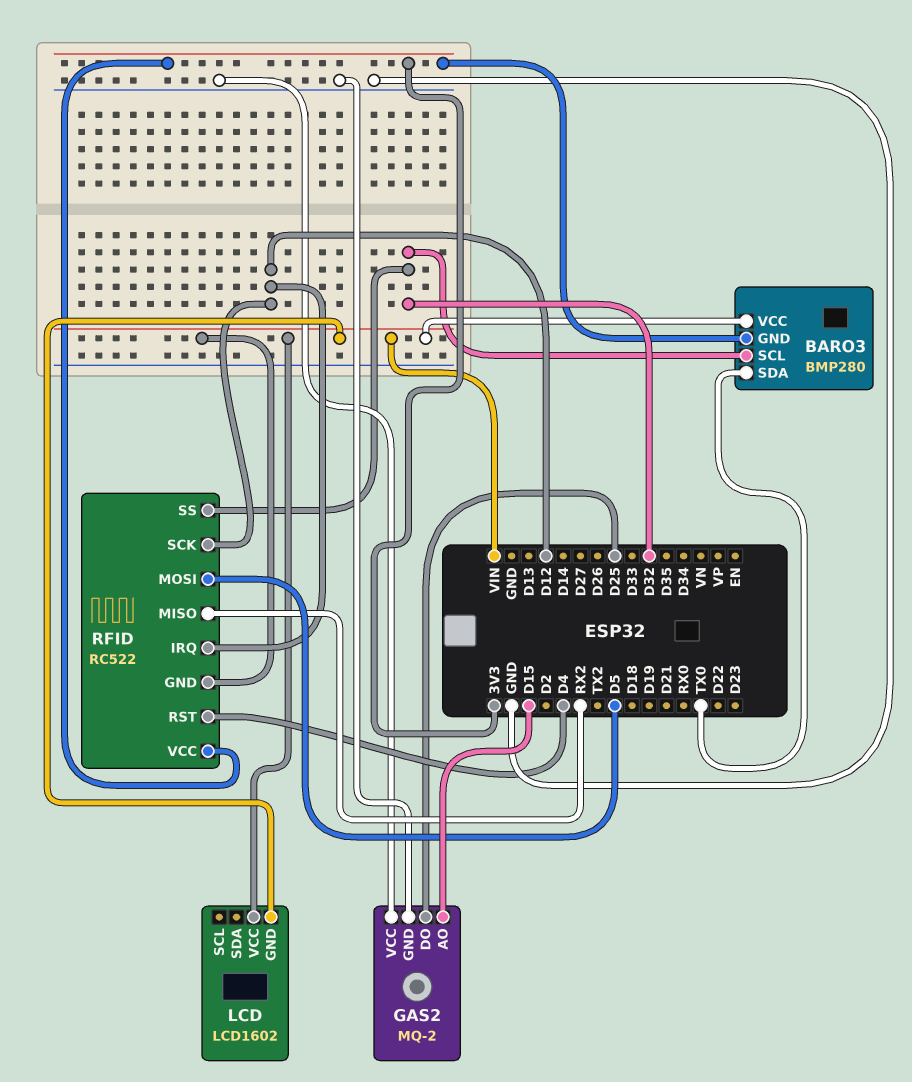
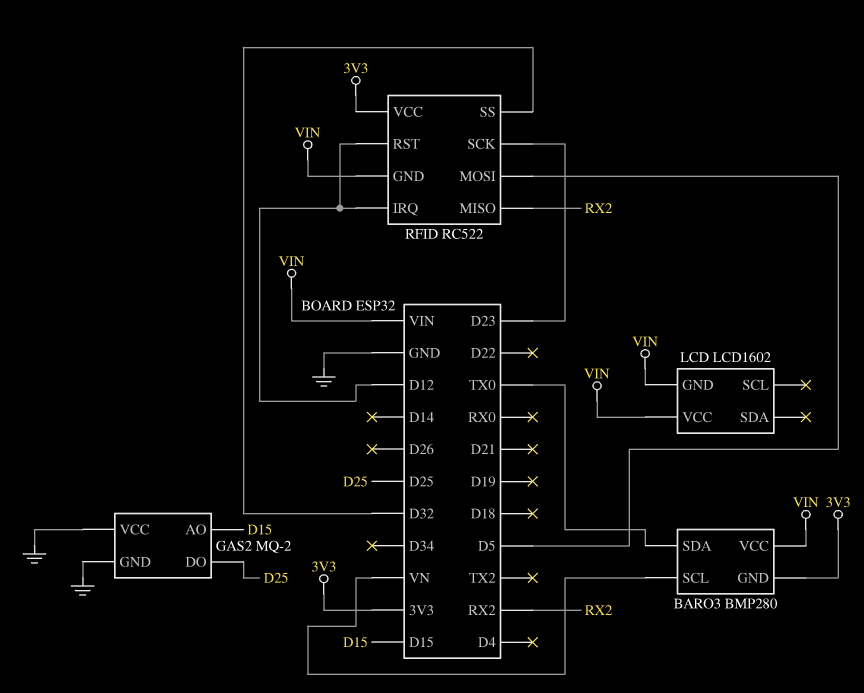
BARO3 pin SCL: D32 -> VN
RFID pin RST: D4 -> D12
RFID pin SCK: D12 -> D23

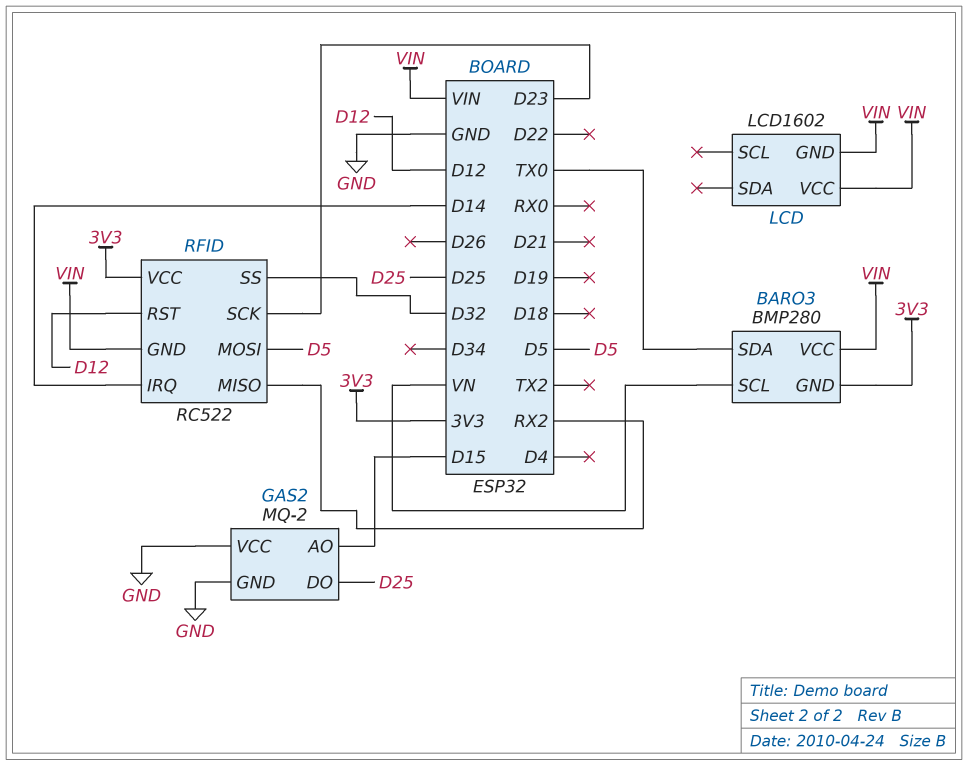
RFID pin IRQ: D12 -> D14

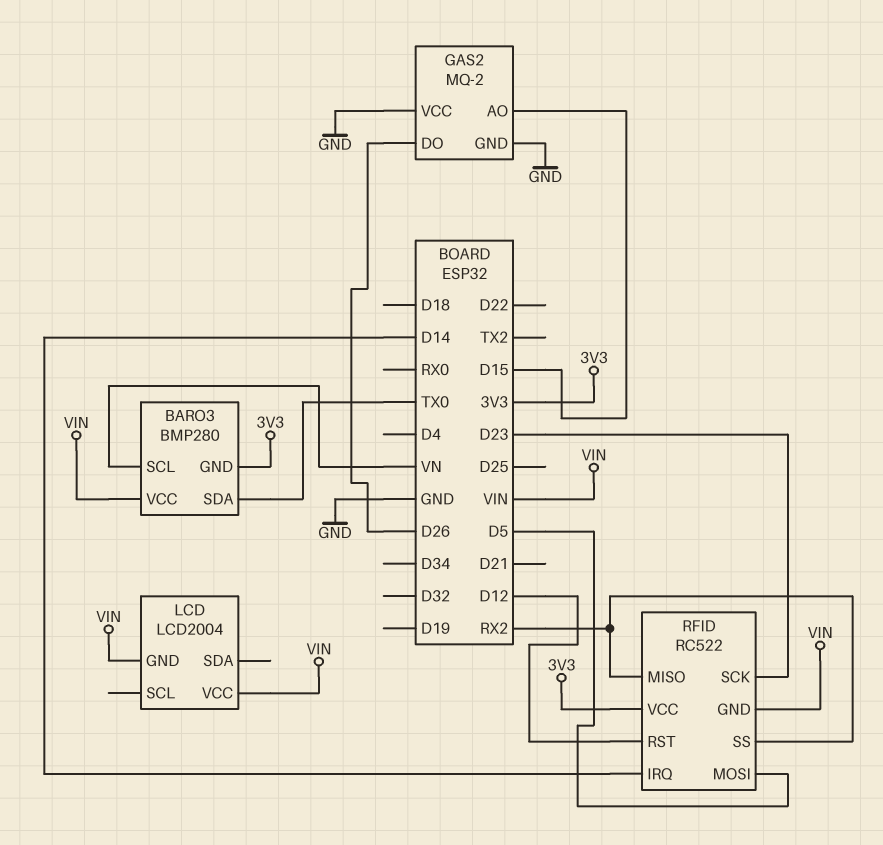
GAS2 pin DO: D25 -> D26
LCD: LCD1602 -> LCD2004
RFID pin SS: D32 -> RX2

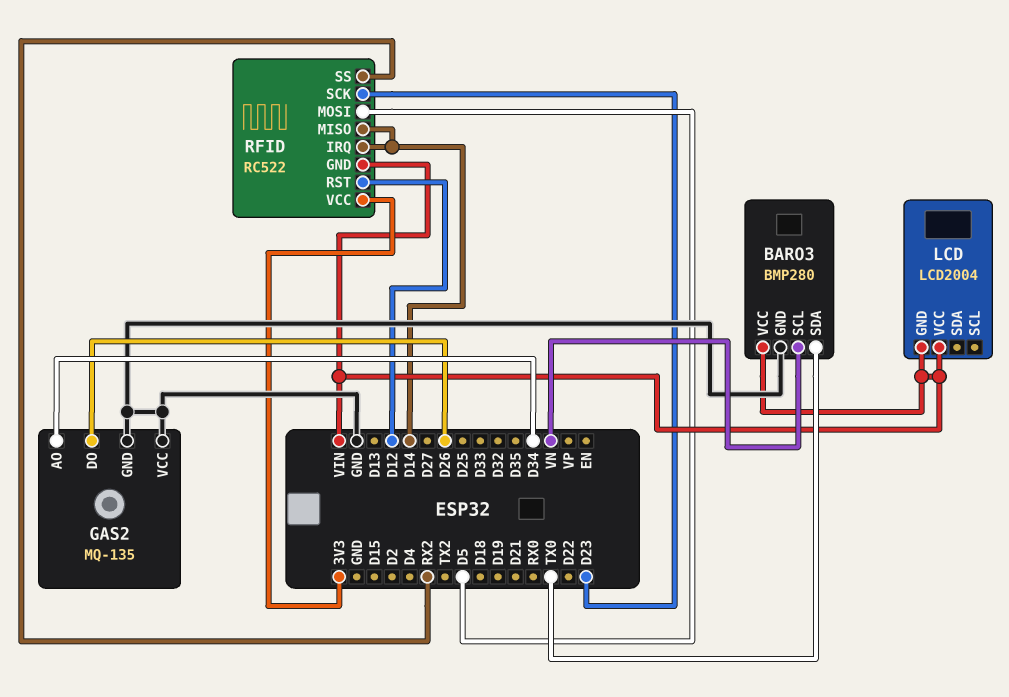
BARO3 pin GND: 3V3 -> GND
GAS2: MQ-2 -> MQ-135
GAS2 pin AO: D15 -> D34
RFID pin MISO: RX2 -> D14

